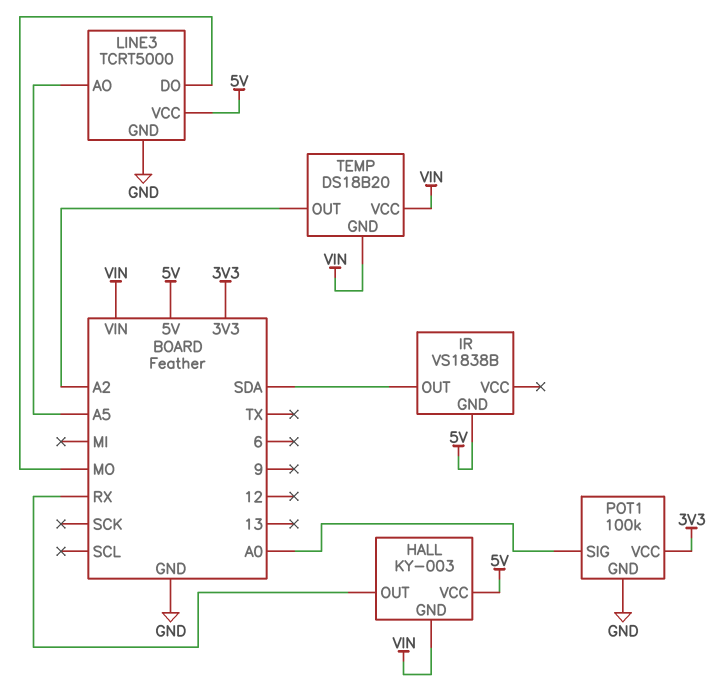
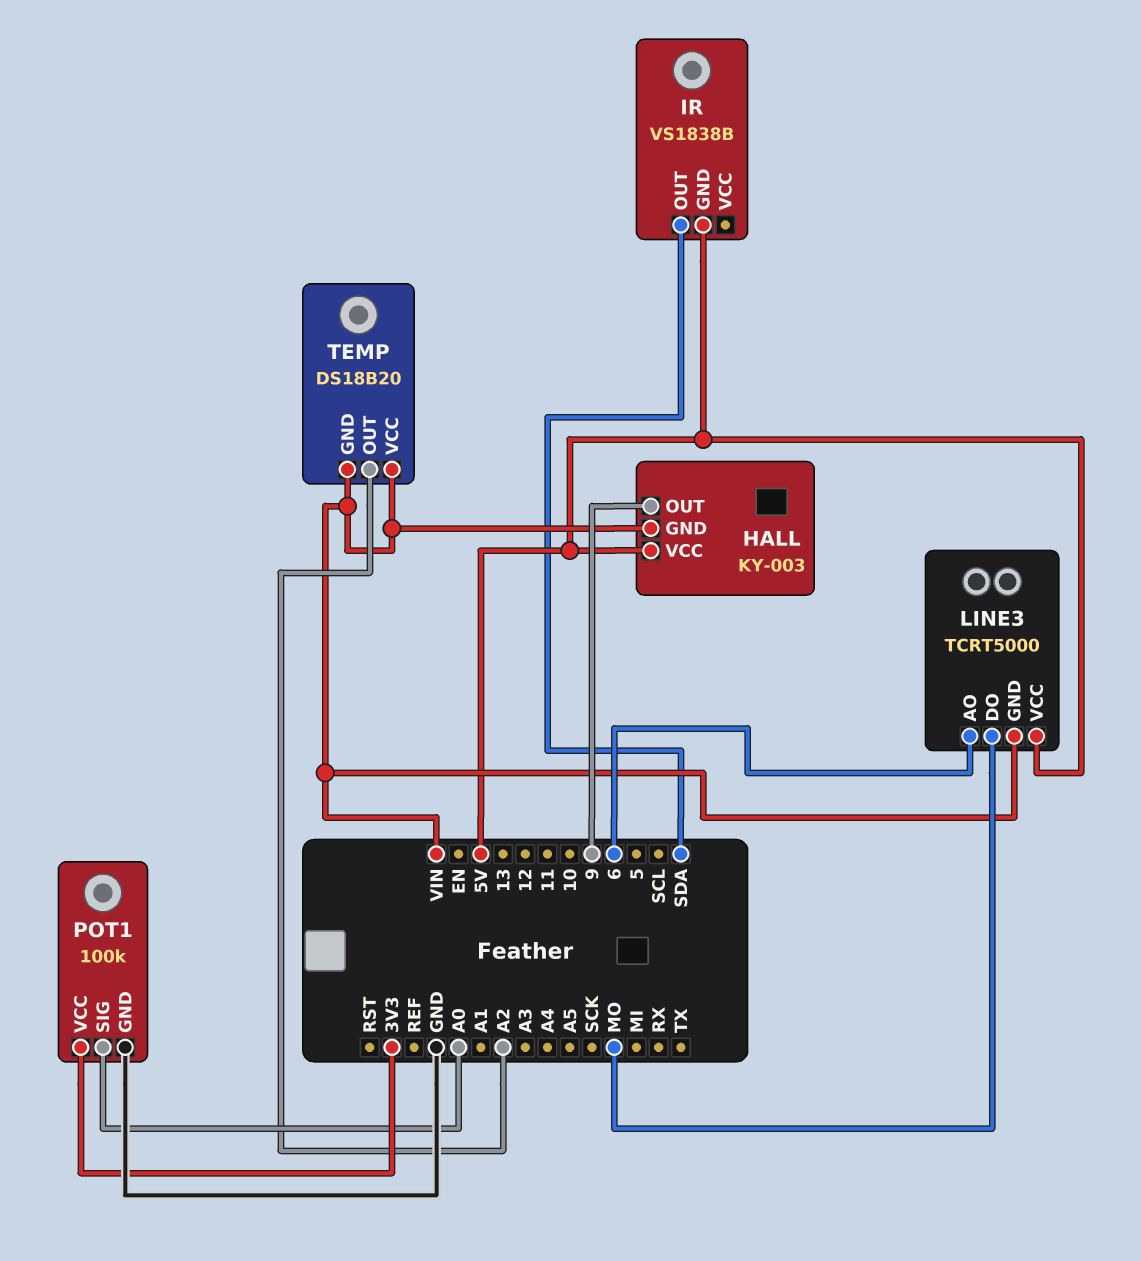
HALL pin OUT: RX -> 9
LINE3 pin AO: A5 -> 6
LINE3 pin GND: GND -> VIN

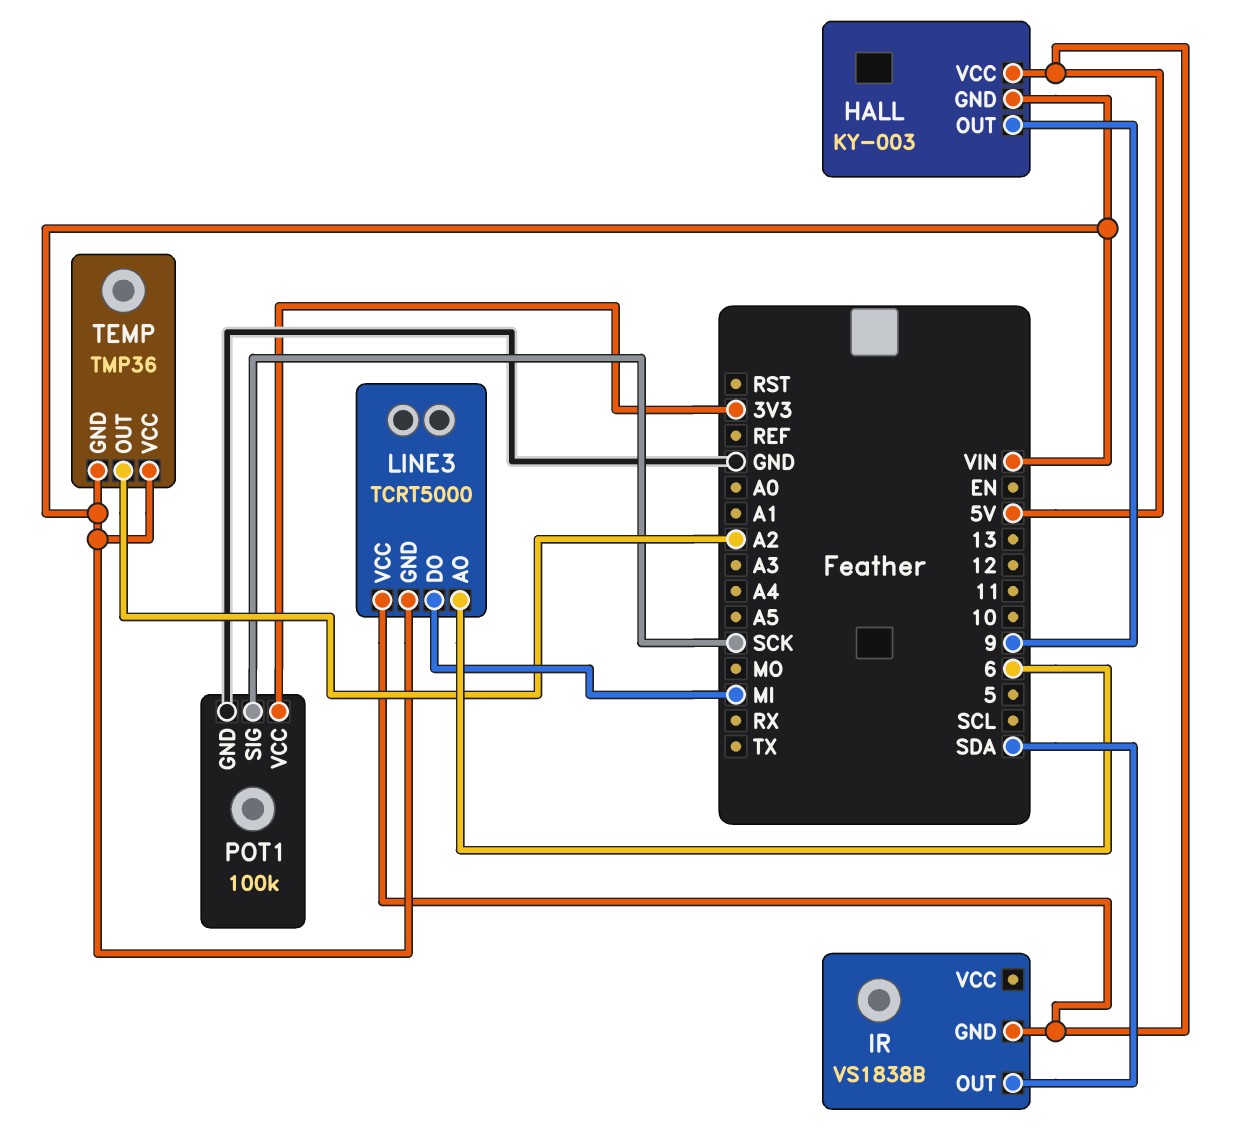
LINE3 pin DO: MO -> MI
POT1 pin SIG: A0 -> SCK
TEMP: DS18B20 -> TMP36

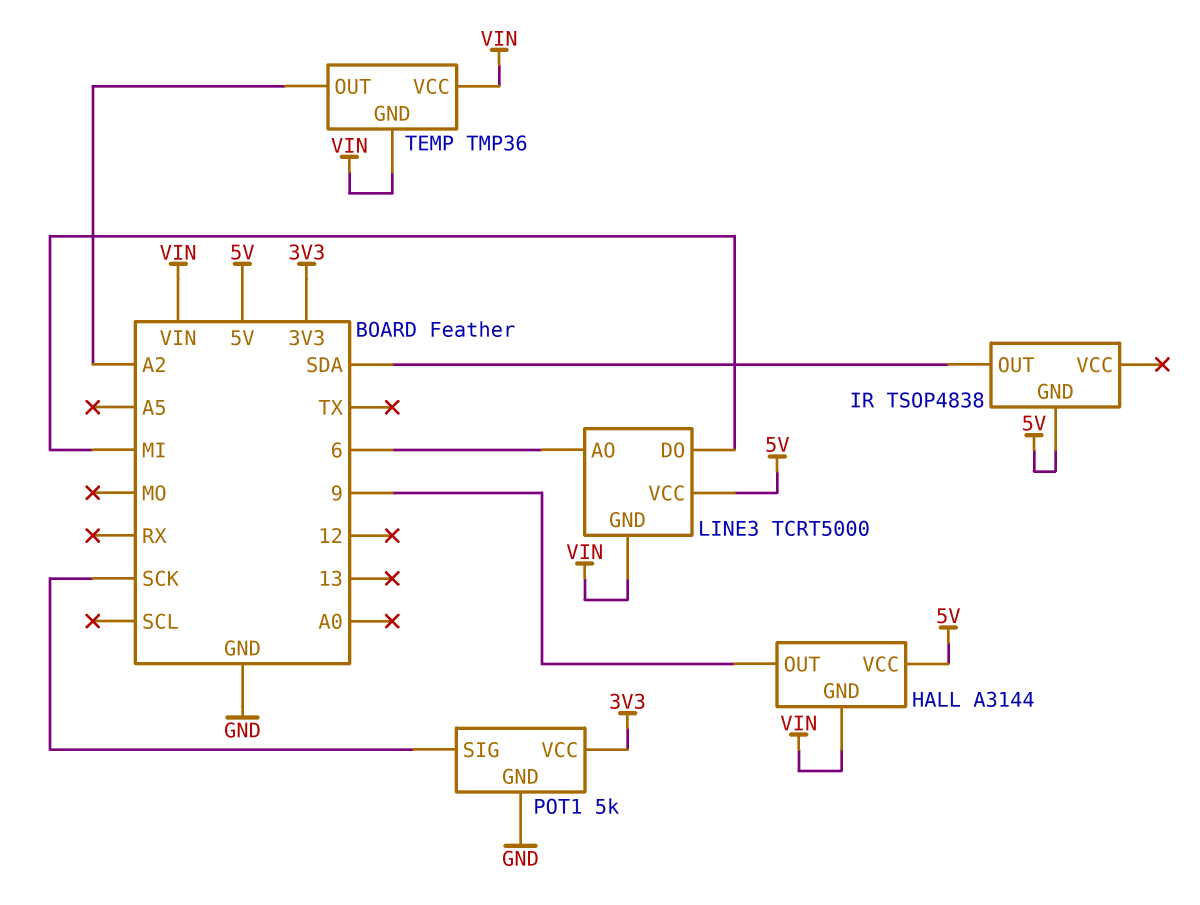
HALL: KY-003 -> A3144
IR: VS1838B -> TSOP4838
POT1: 100k -> 5k

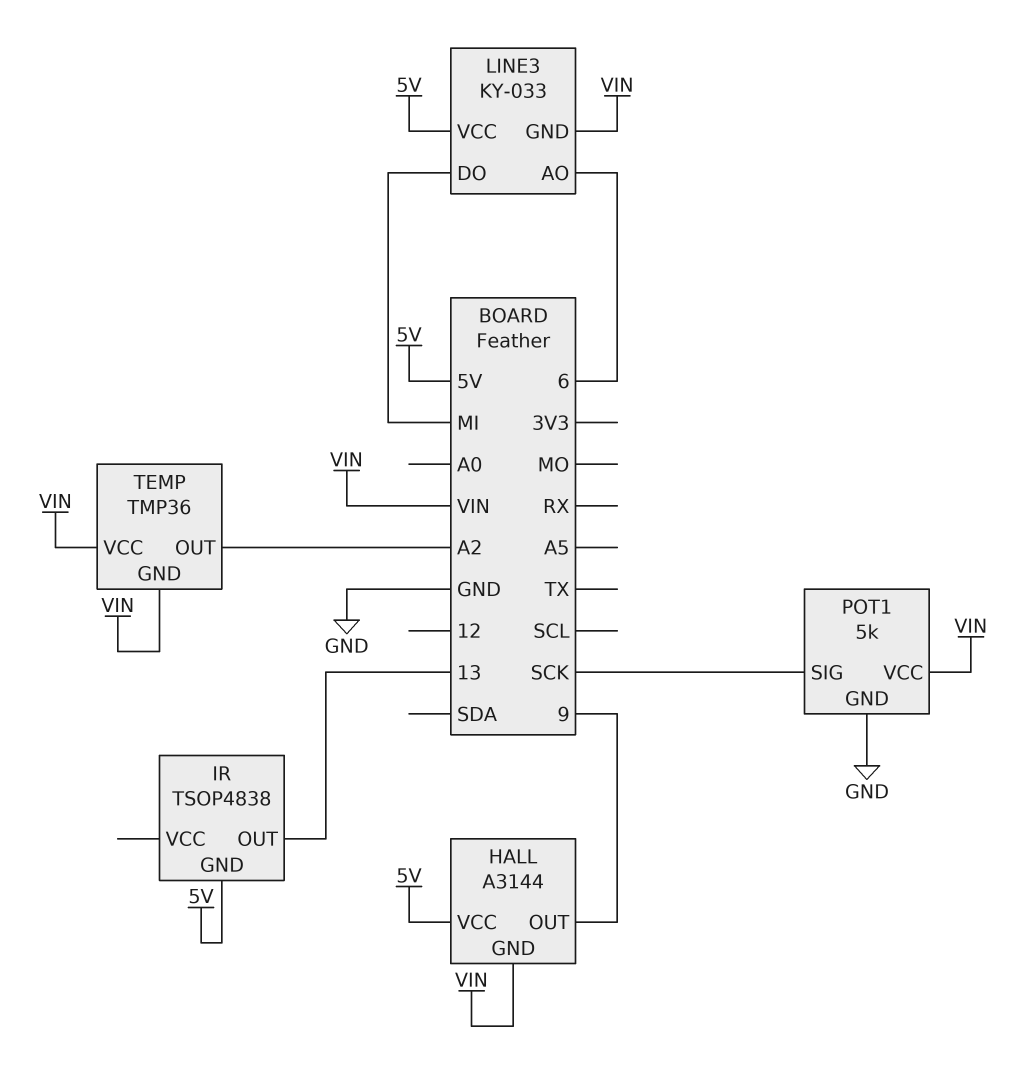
IR pin OUT: SDA -> 13
LINE3: TCRT5000 -> KY-033
POT1 pin VCC: 3V3 -> VIN

